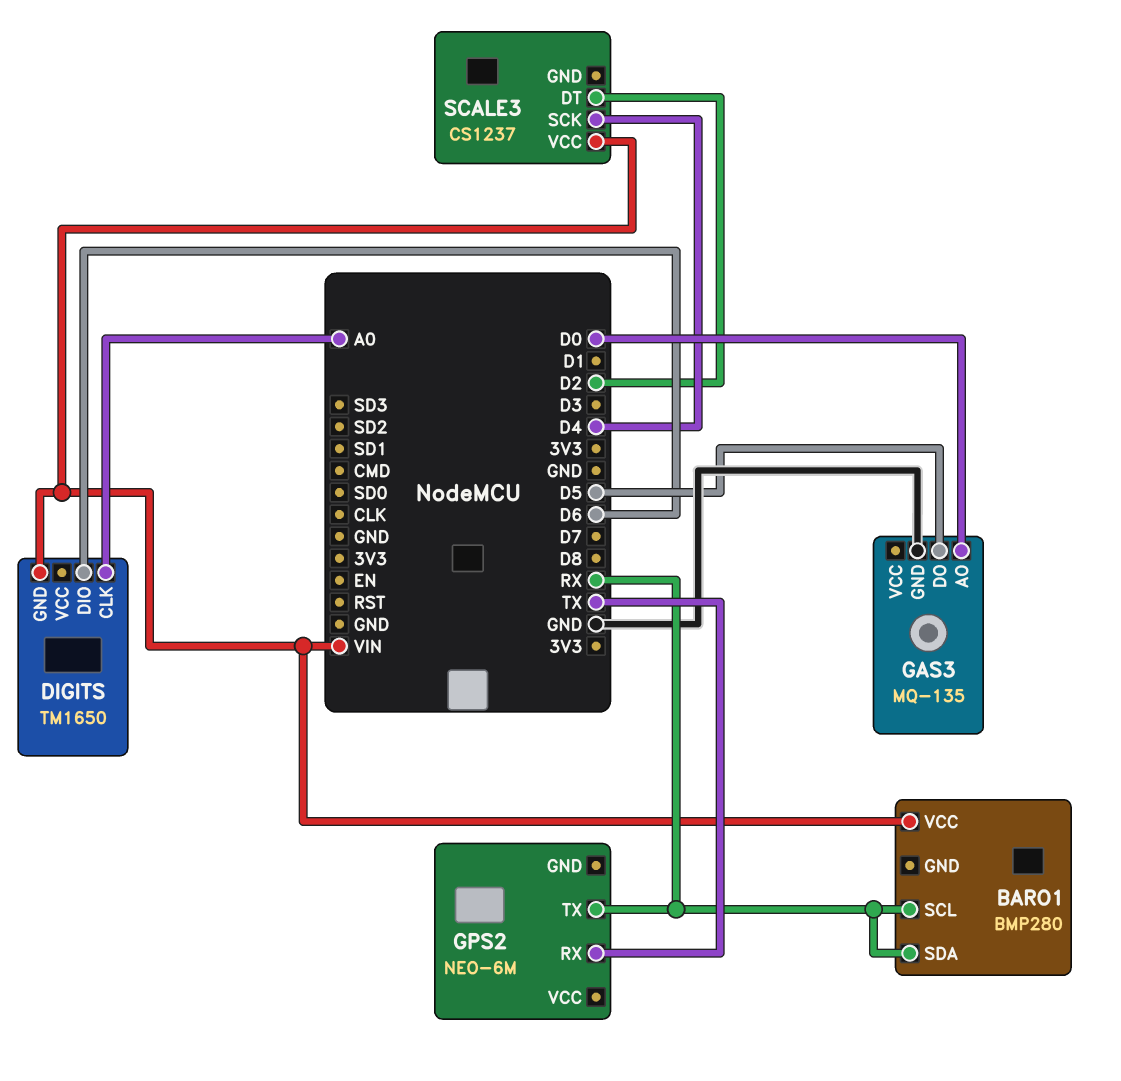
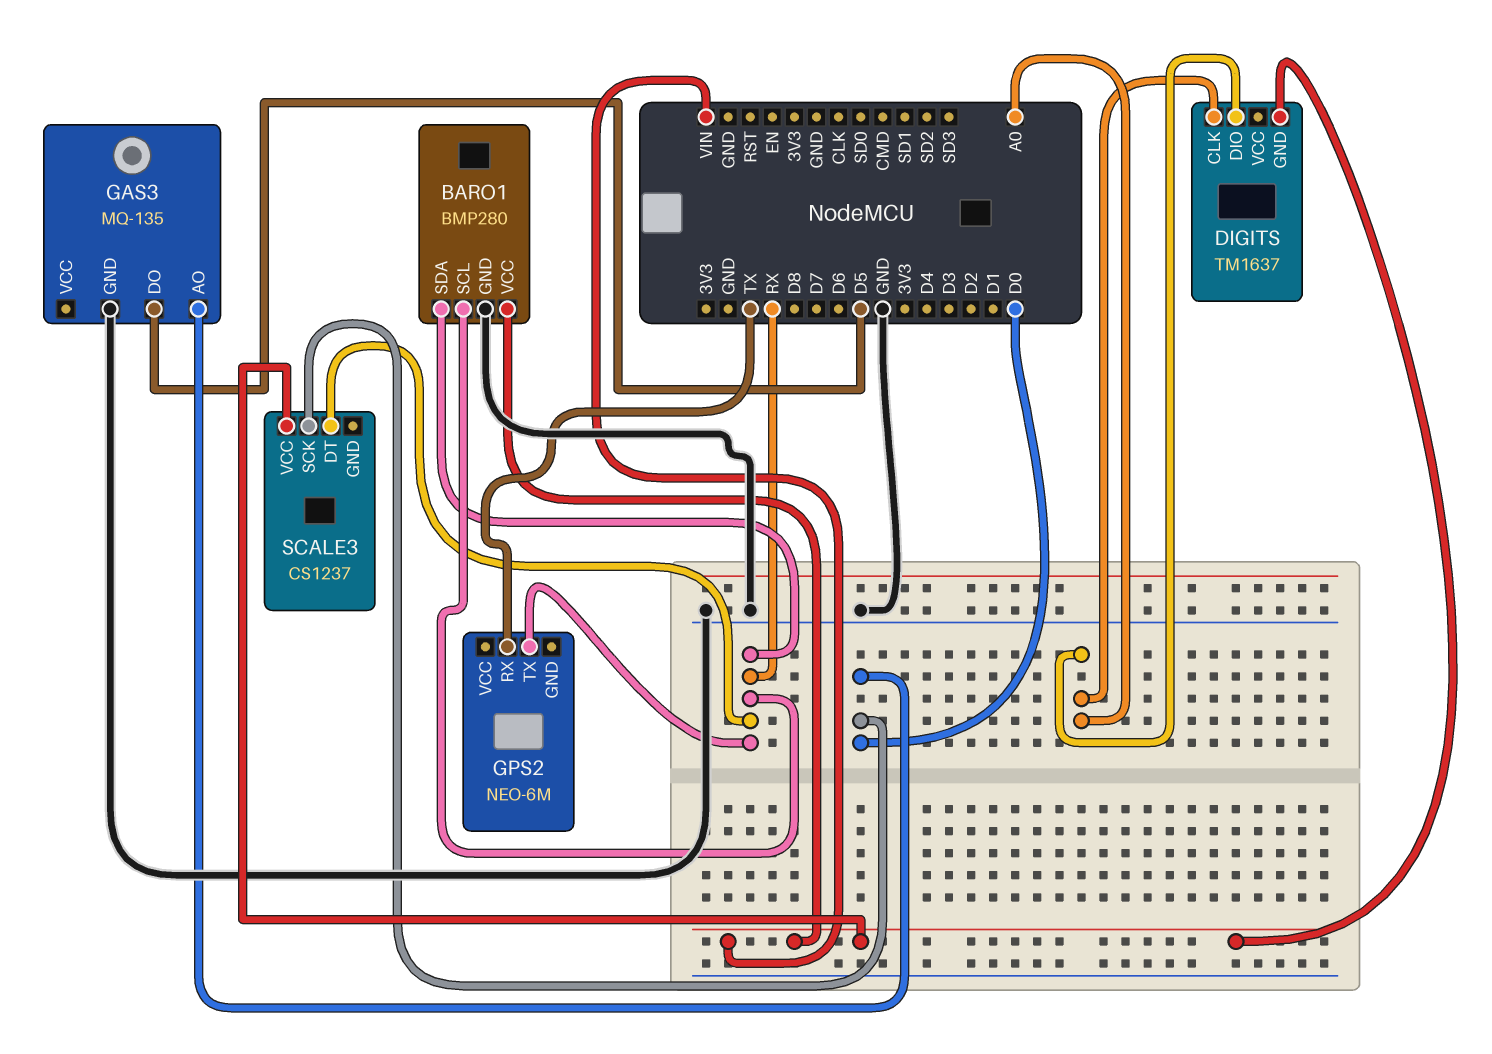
BARO1 pin GND: none -> GND
DIGITS: TM1650 -> TM1637
DIGITS pin DIO: D6 -> A0
SCALE3 pin DT: D2 -> RX
SCALE3 pin SCK: D4 -> D0

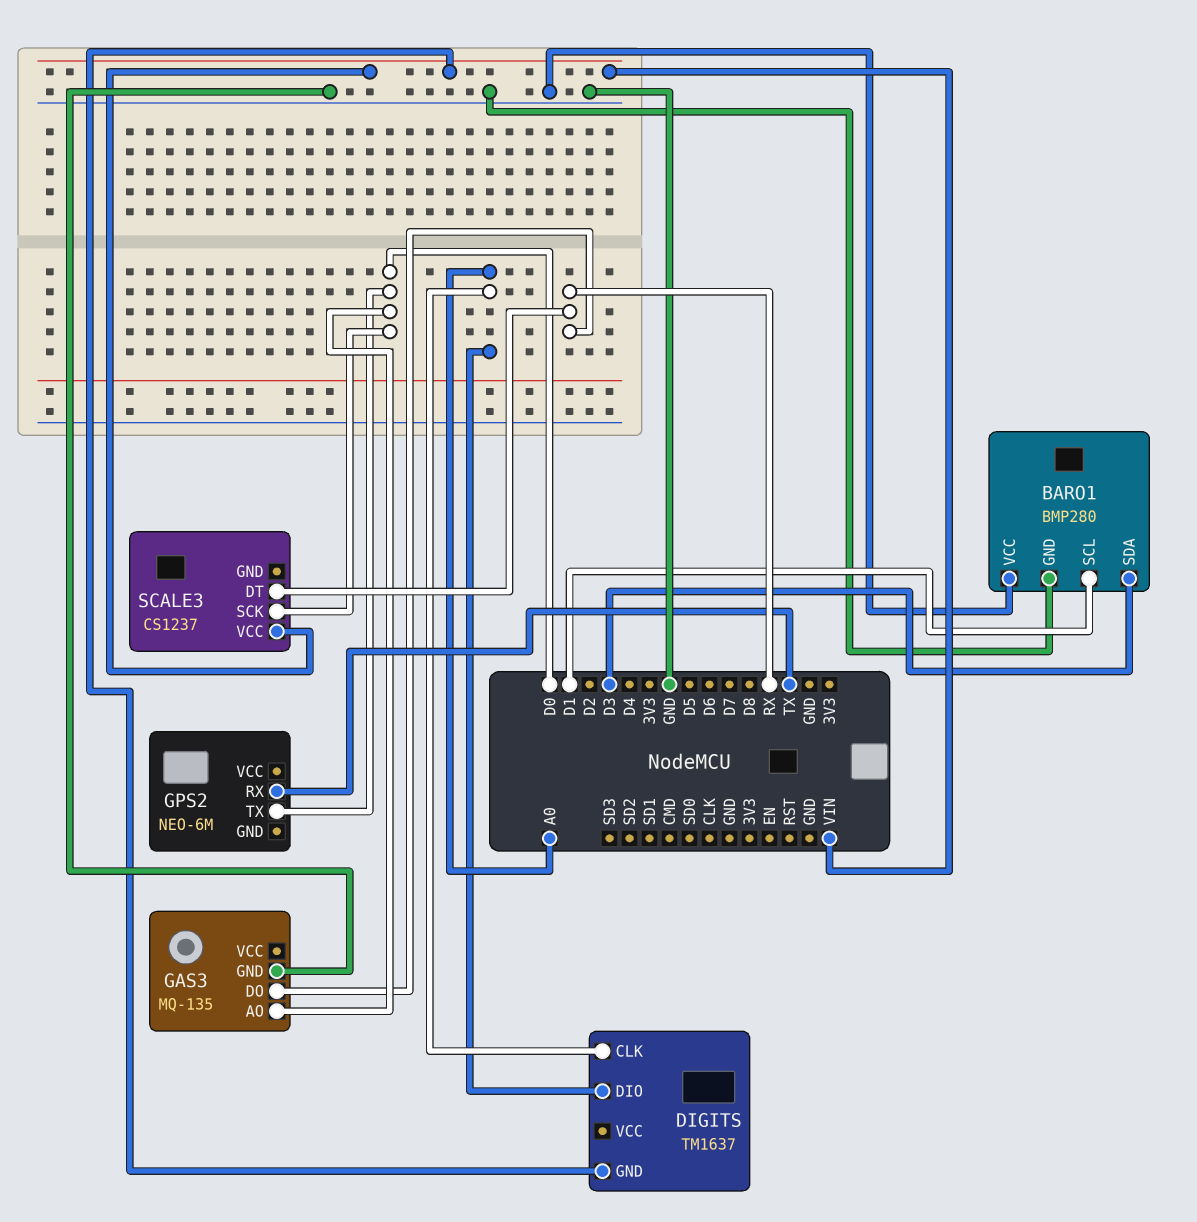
BARO1 pin SCL: RX -> D1
BARO1 pin SDA: RX -> D3
BARO1 pin VCC: VIN -> GND
GAS3 pin DO: D5 -> RX
GPS2 pin TX: RX -> D0

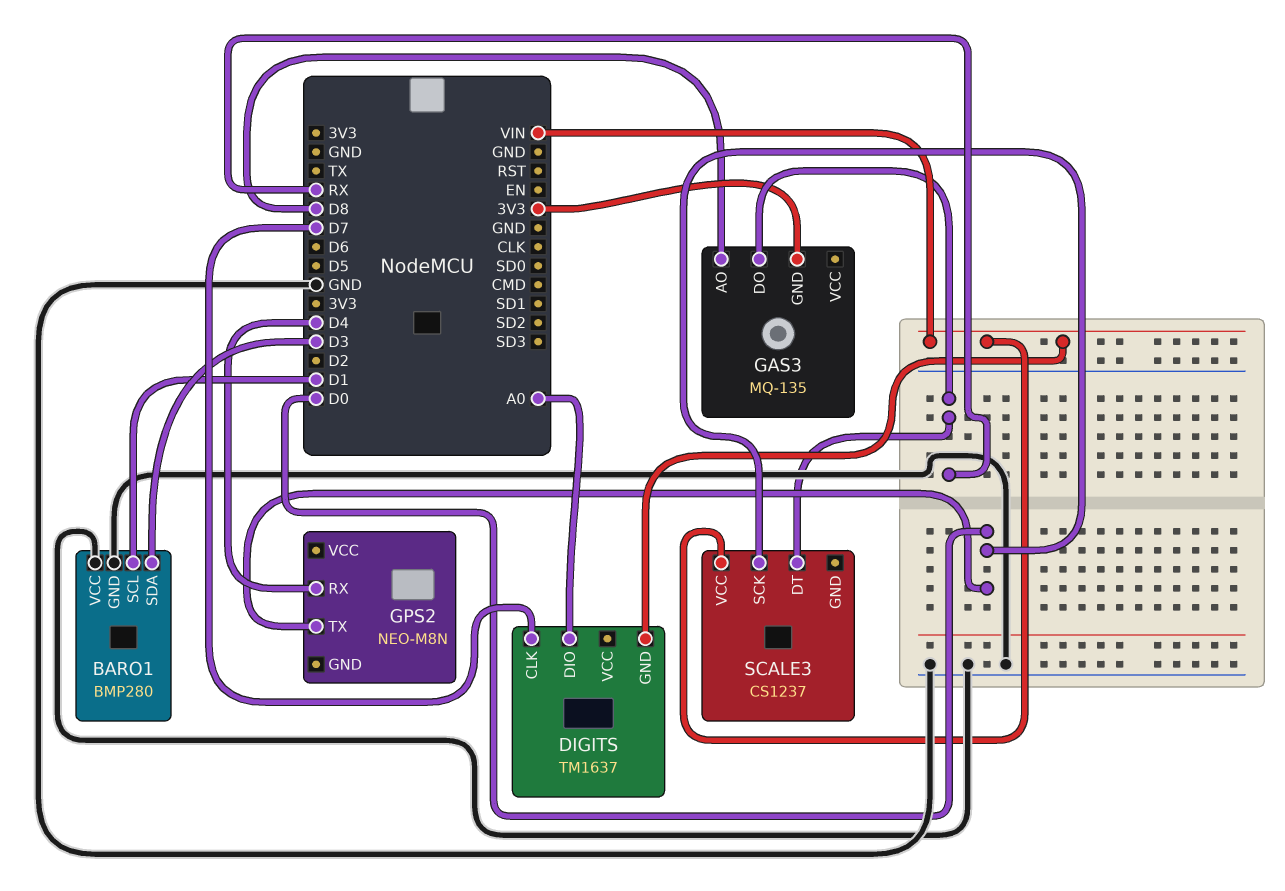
DIGITS pin CLK: A0 -> D7
GAS3 pin AO: D0 -> D8
GAS3 pin GND: GND -> 3V3
GPS2: NEO-6M -> NEO-M8N
GPS2 pin RX: TX -> D4

